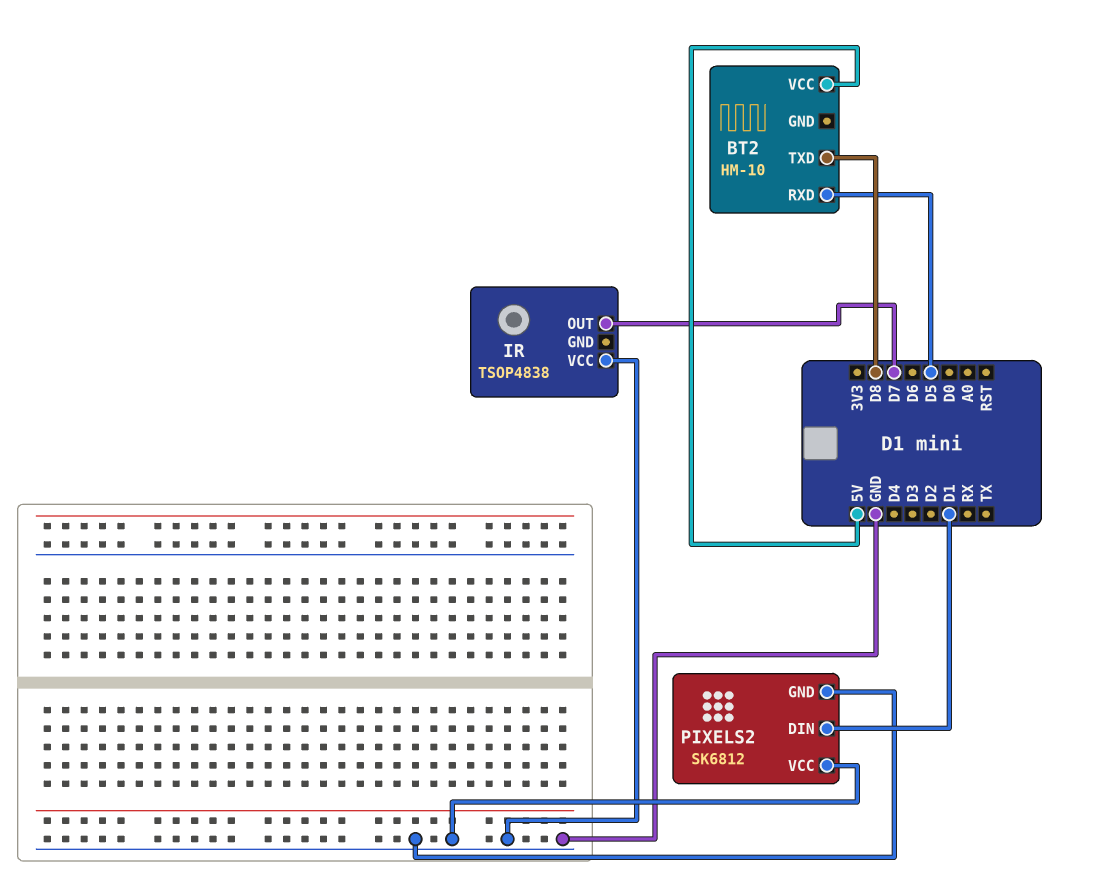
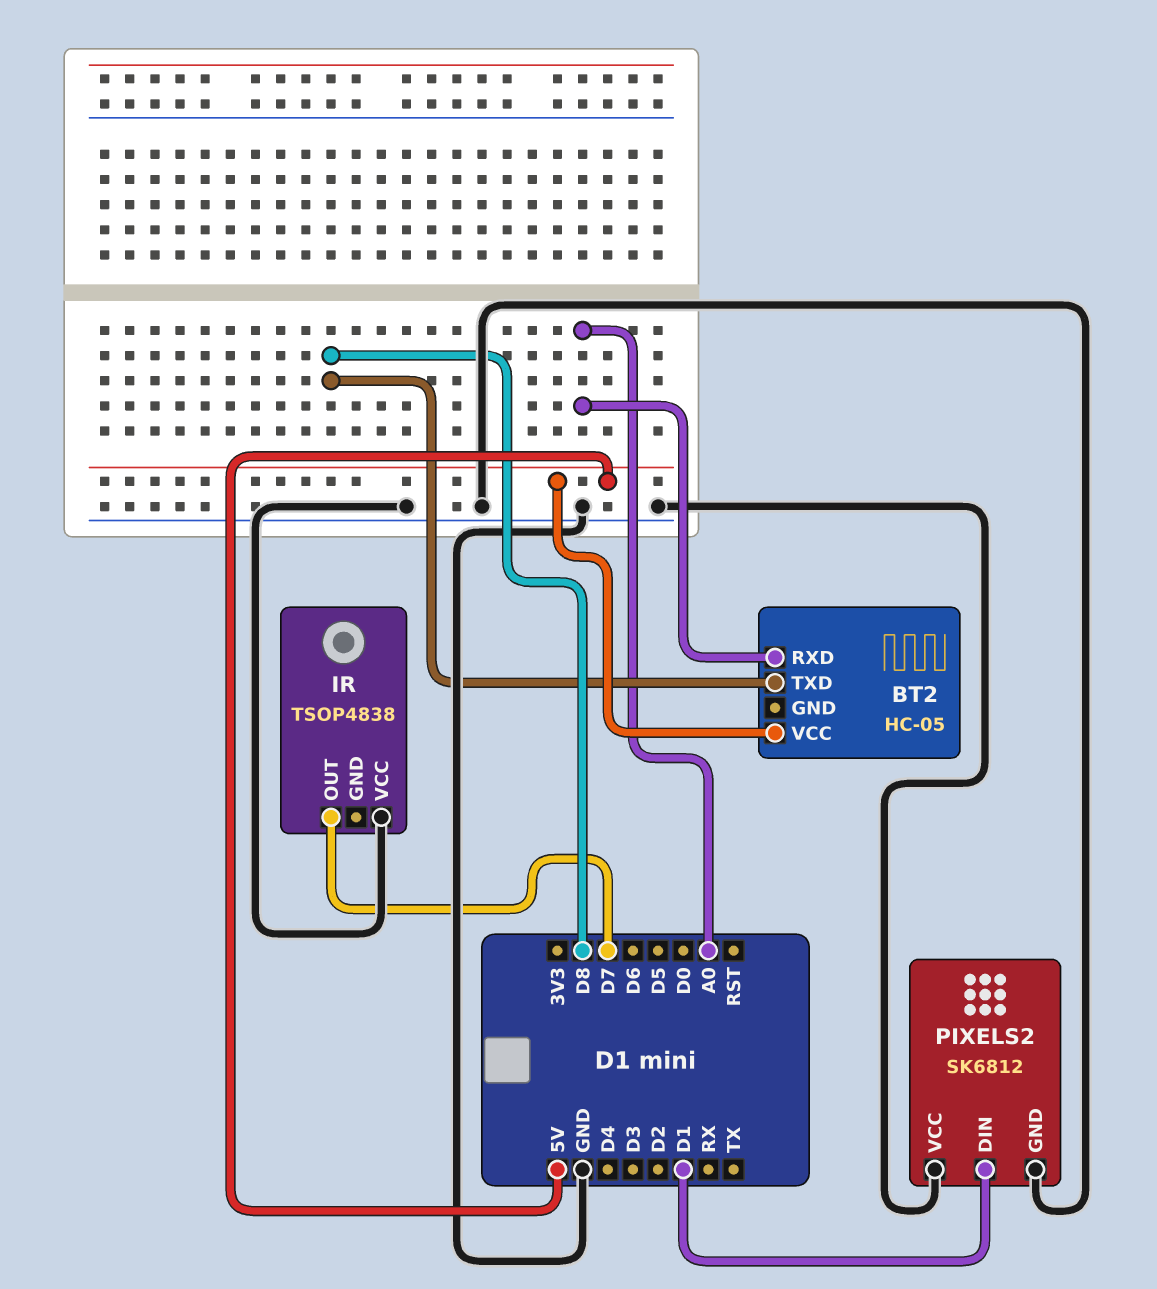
BT2: HM-10 -> HC-05
BT2 pin RXD: D5 -> A0

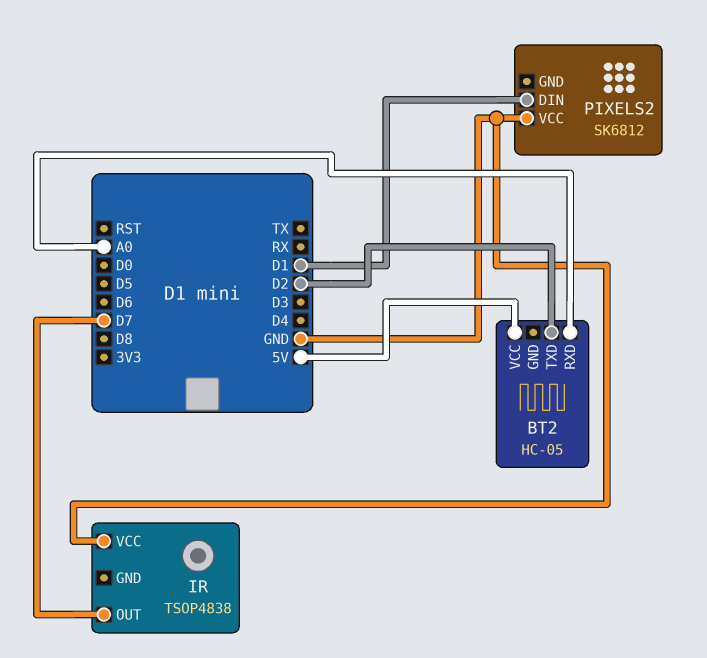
BT2 pin TXD: D8 -> D2
PIXELS2 pin GND: GND -> none

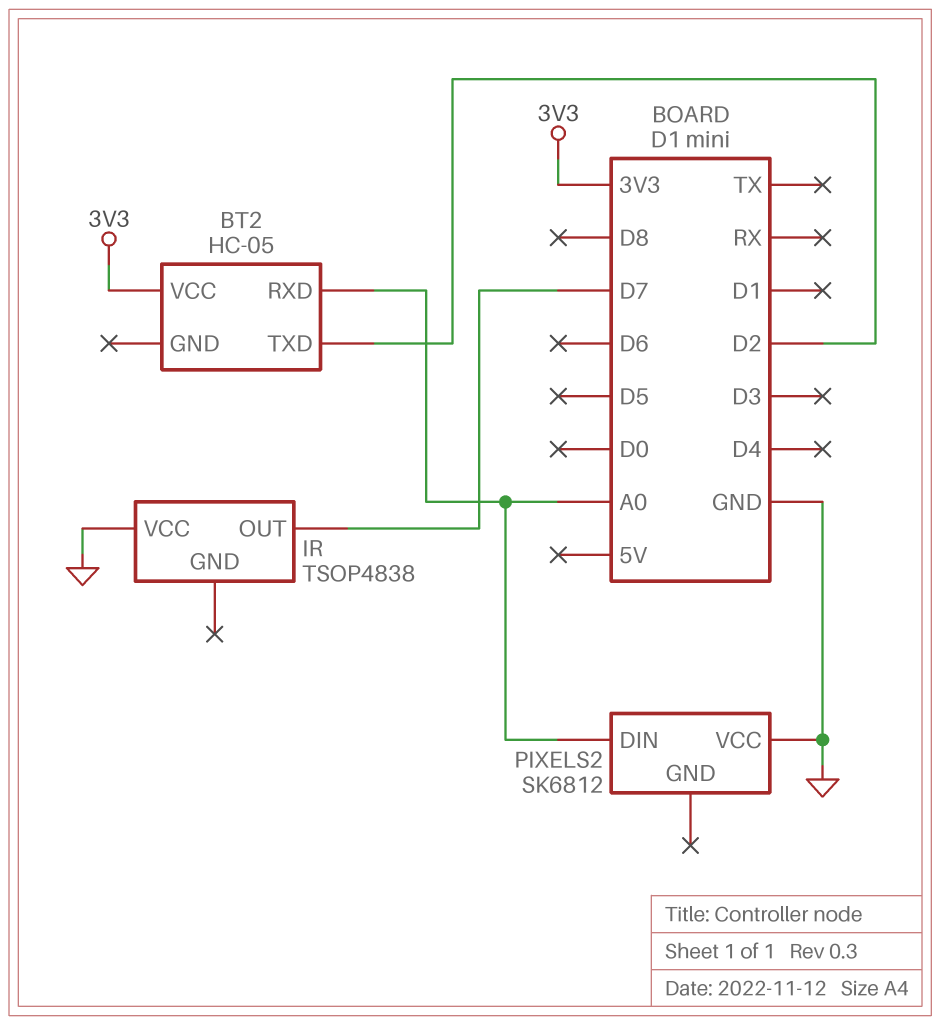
BT2 pin VCC: 5V -> 3V3
PIXELS2 pin DIN: D1 -> A0

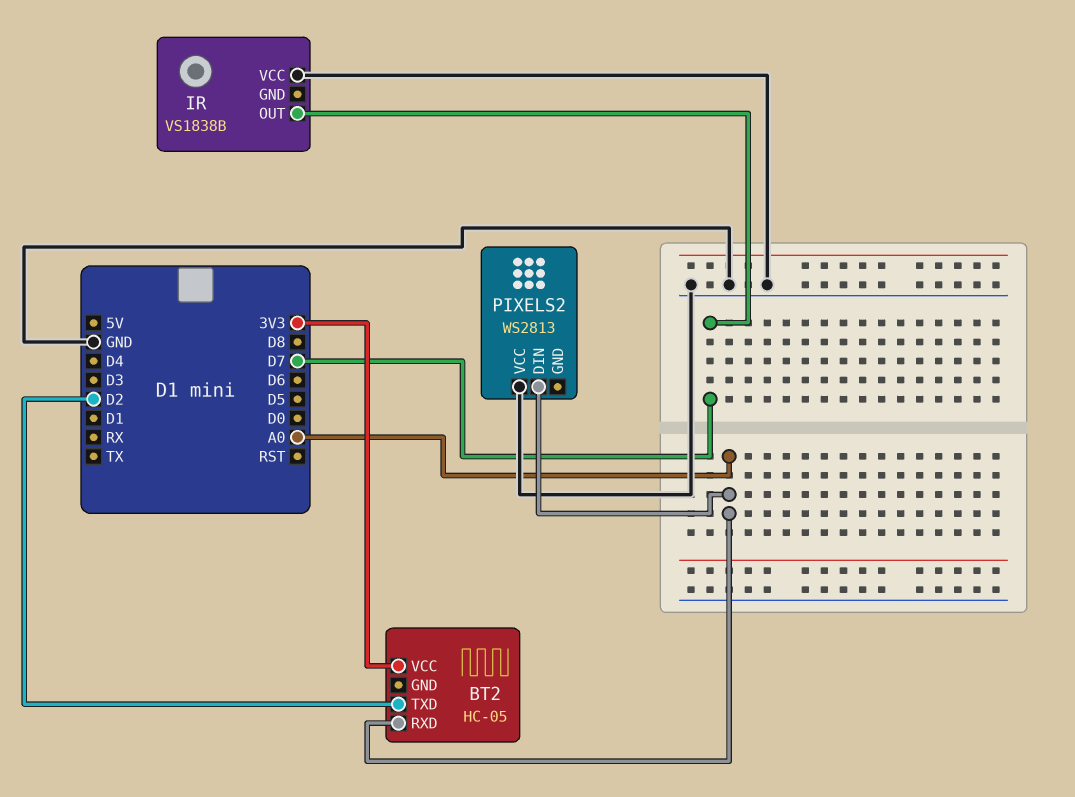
IR: TSOP4838 -> VS1838B
PIXELS2: SK6812 -> WS2813

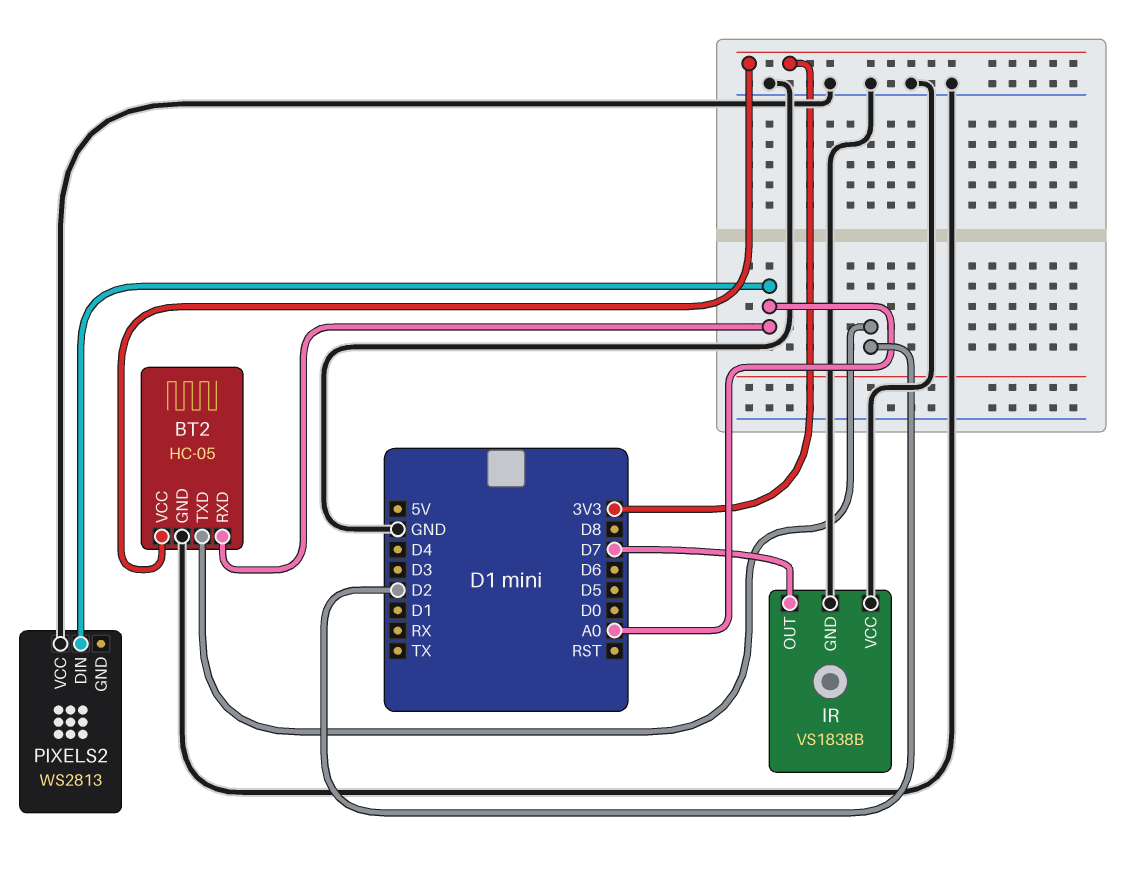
BT2 pin GND: none -> GND
IR pin GND: none -> GND

